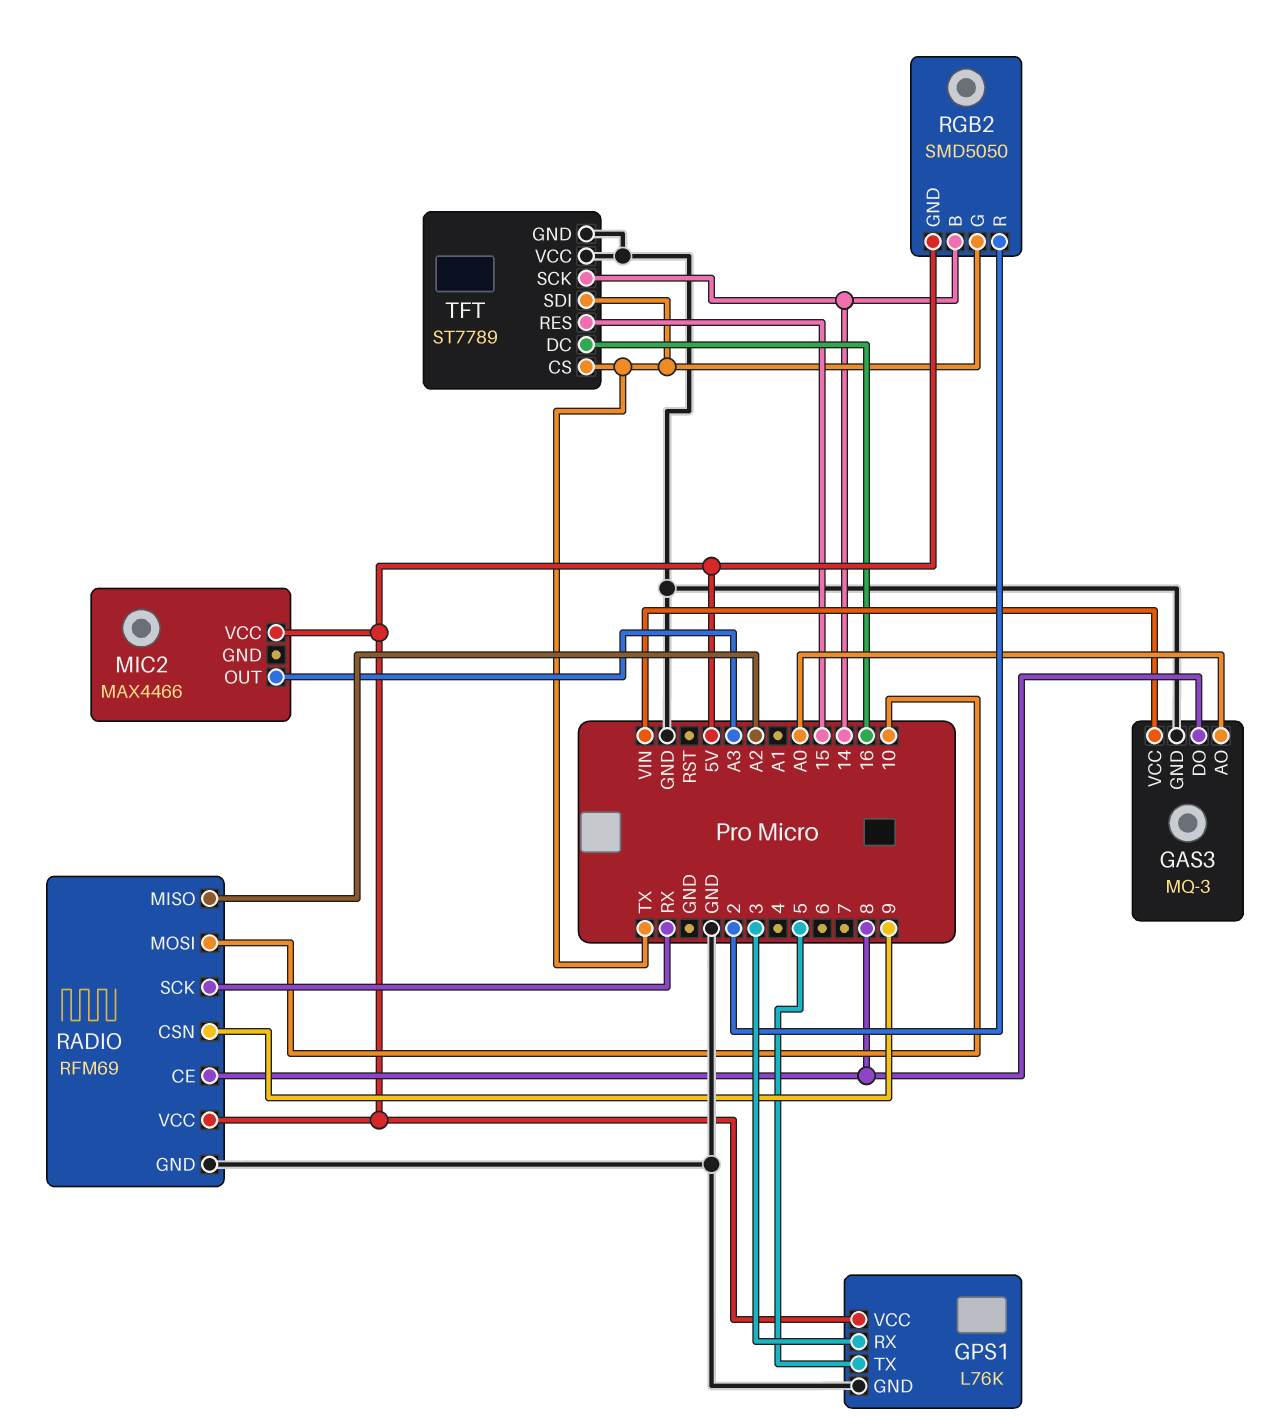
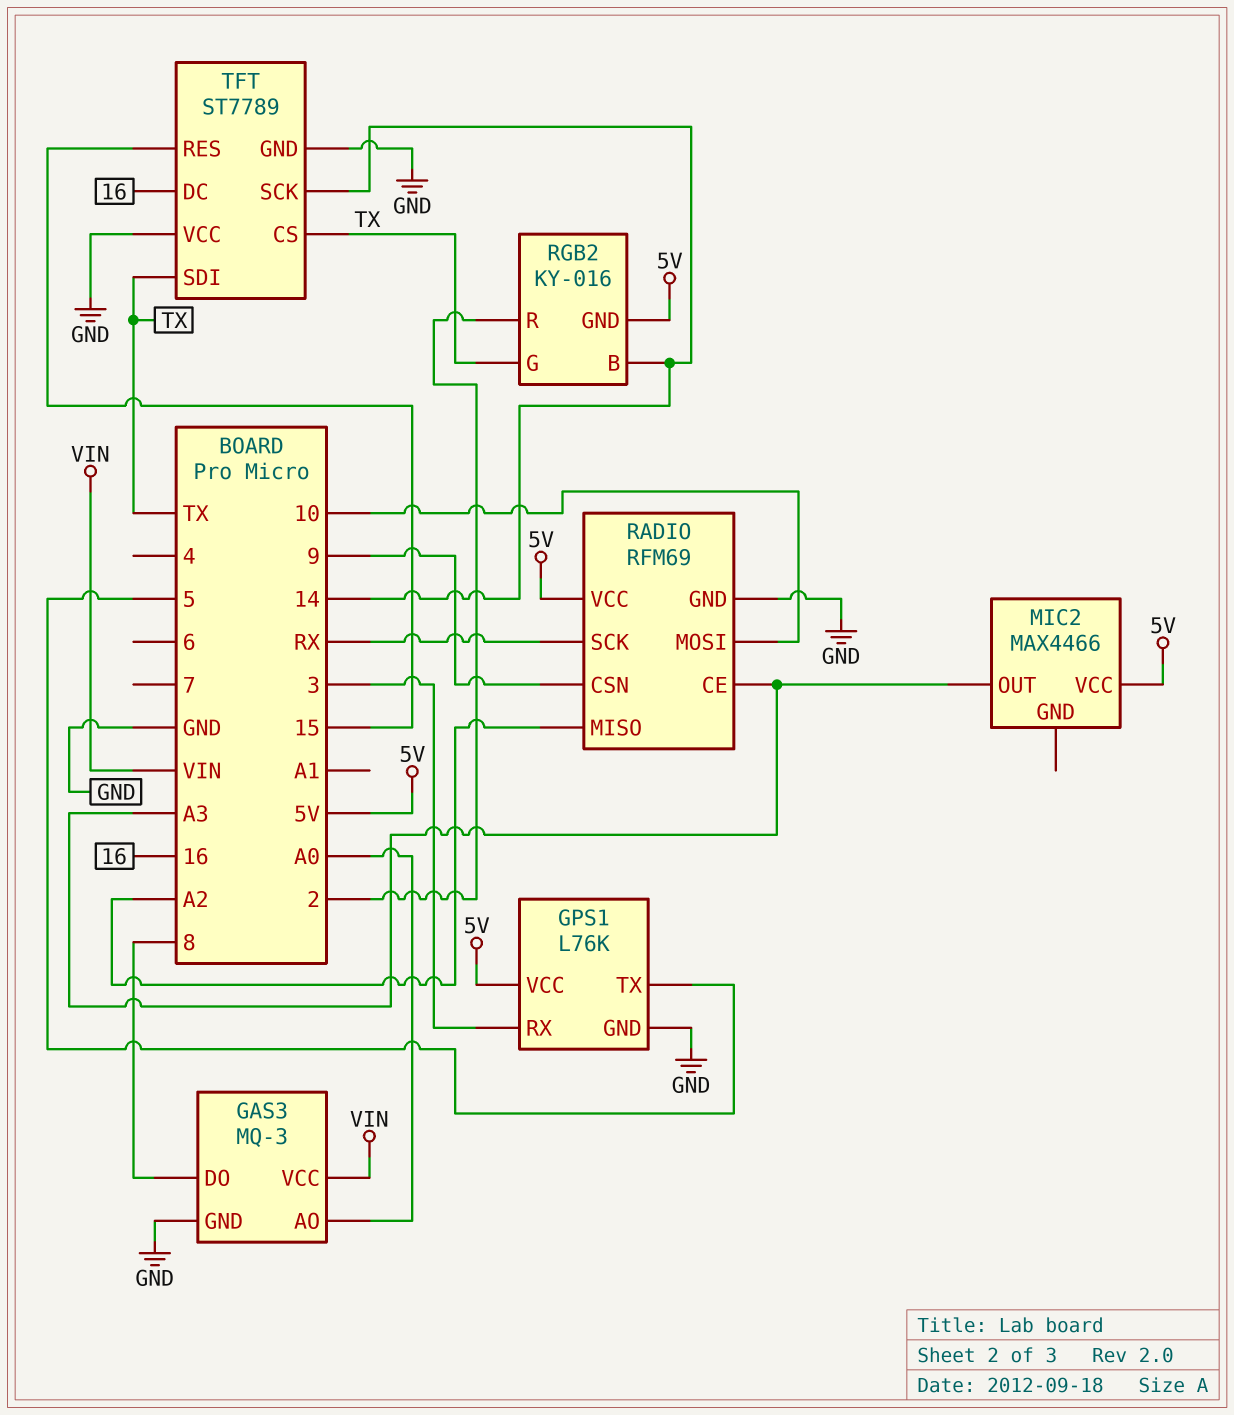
RADIO pin CE: 8 -> A3
RGB2: SMD5050 -> KY-016

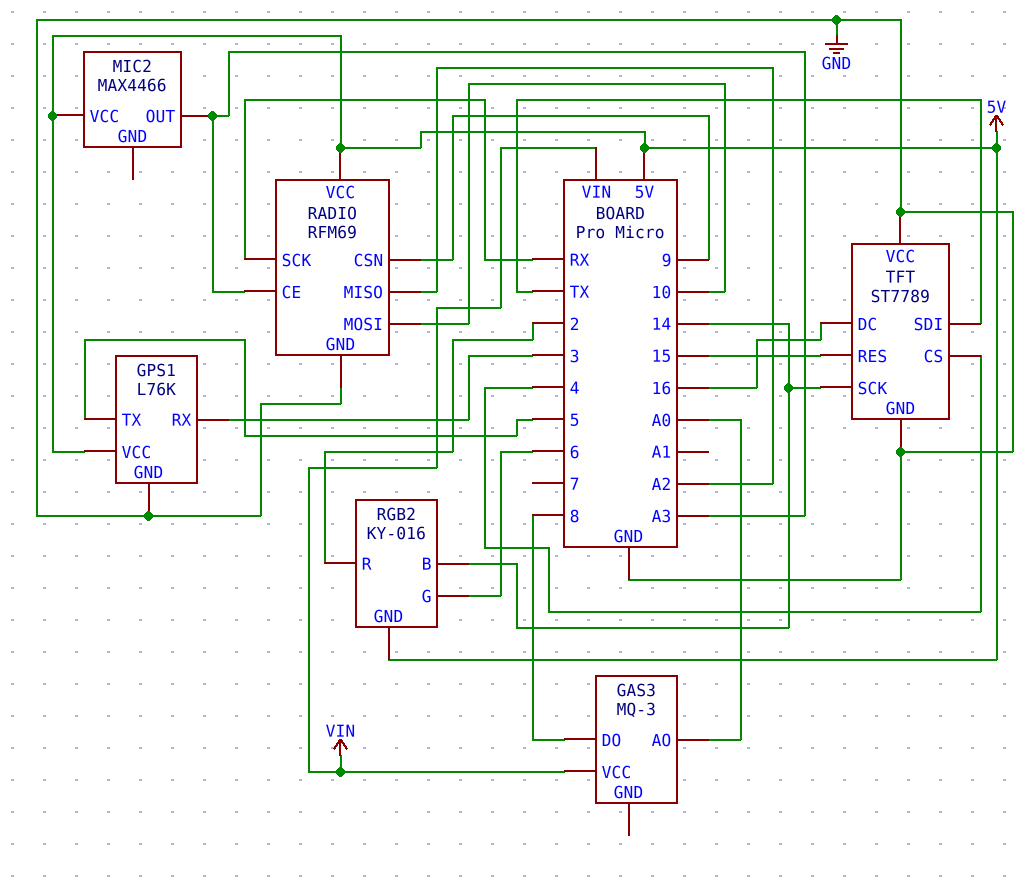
GAS3 pin GND: GND -> none
RGB2 pin G: TX -> 6
TFT pin CS: TX -> 4

